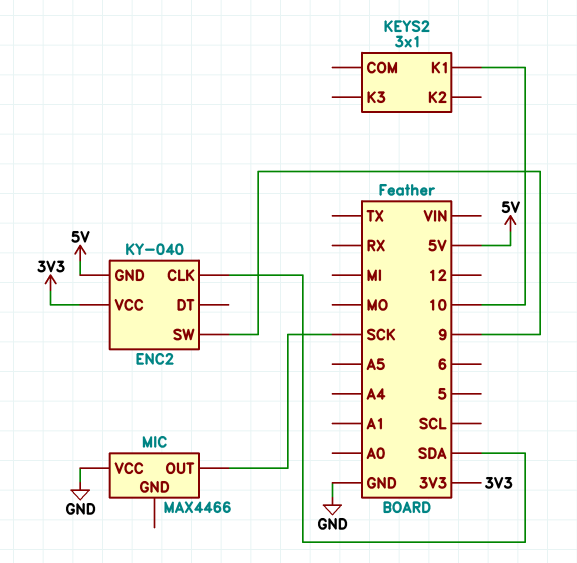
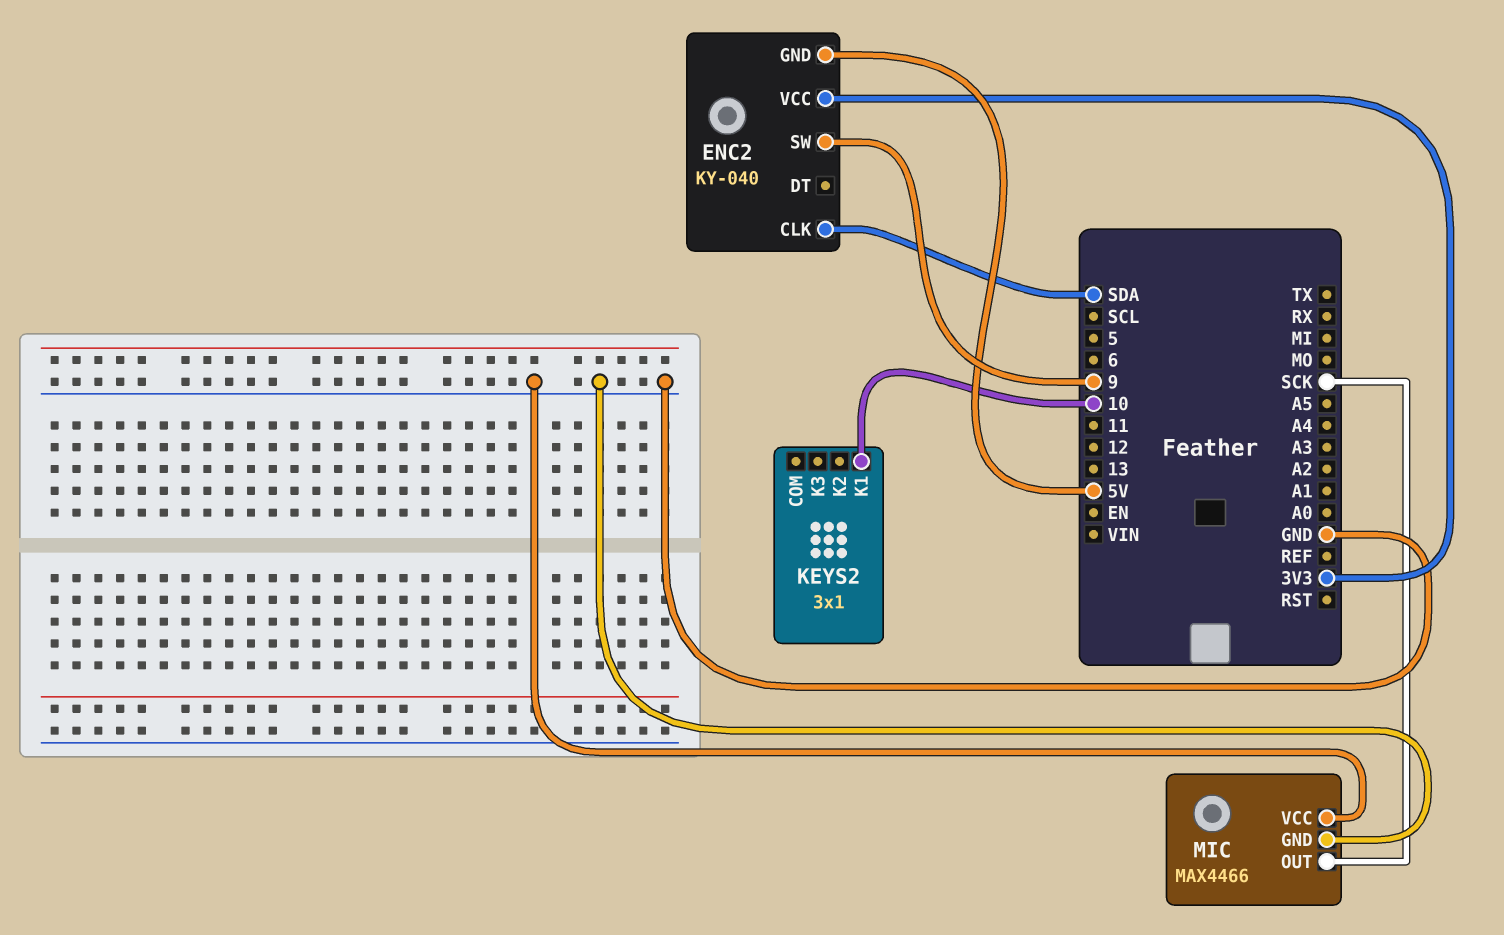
MIC pin GND: none -> GND

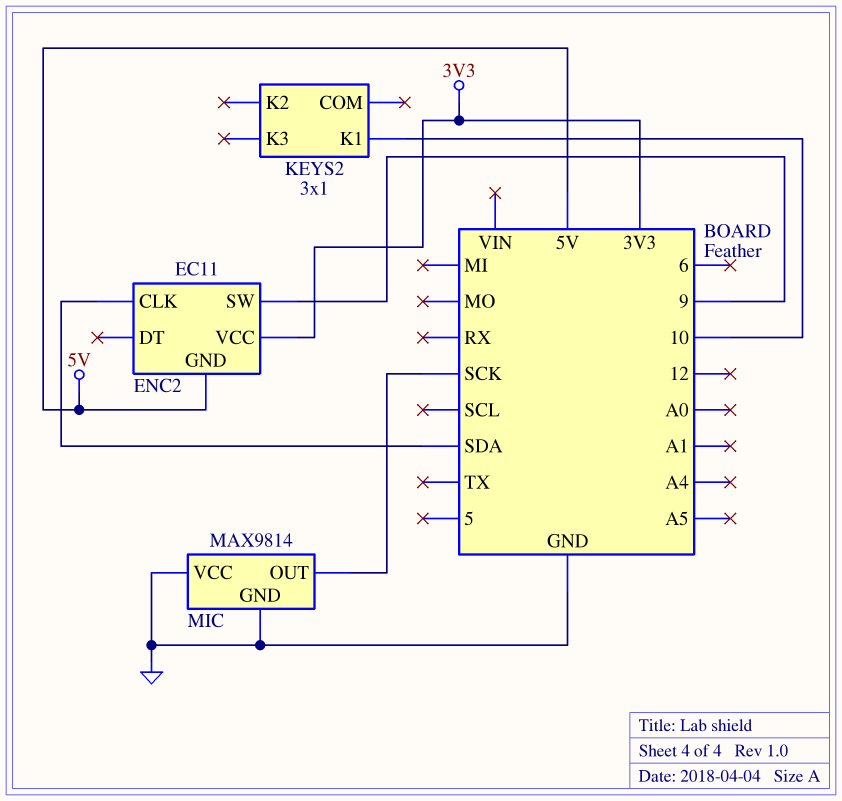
ENC2: KY-040 -> EC11
MIC: MAX4466 -> MAX9814

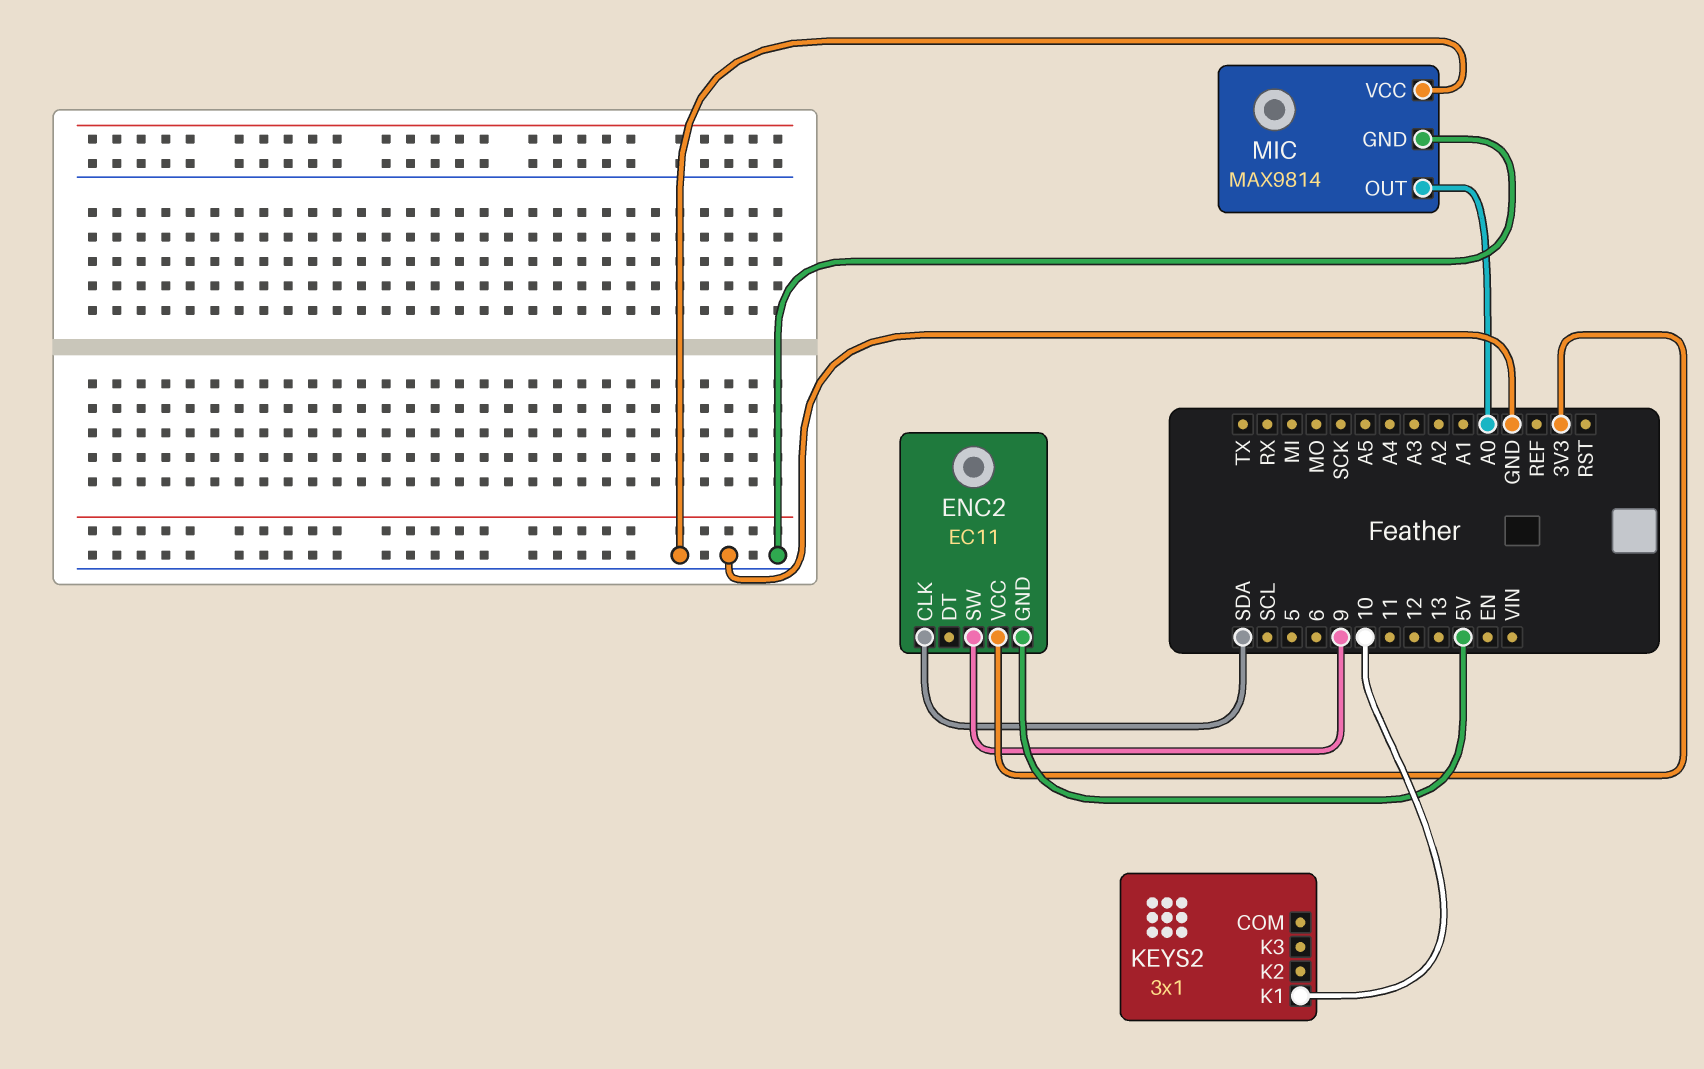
MIC pin OUT: SCK -> A0

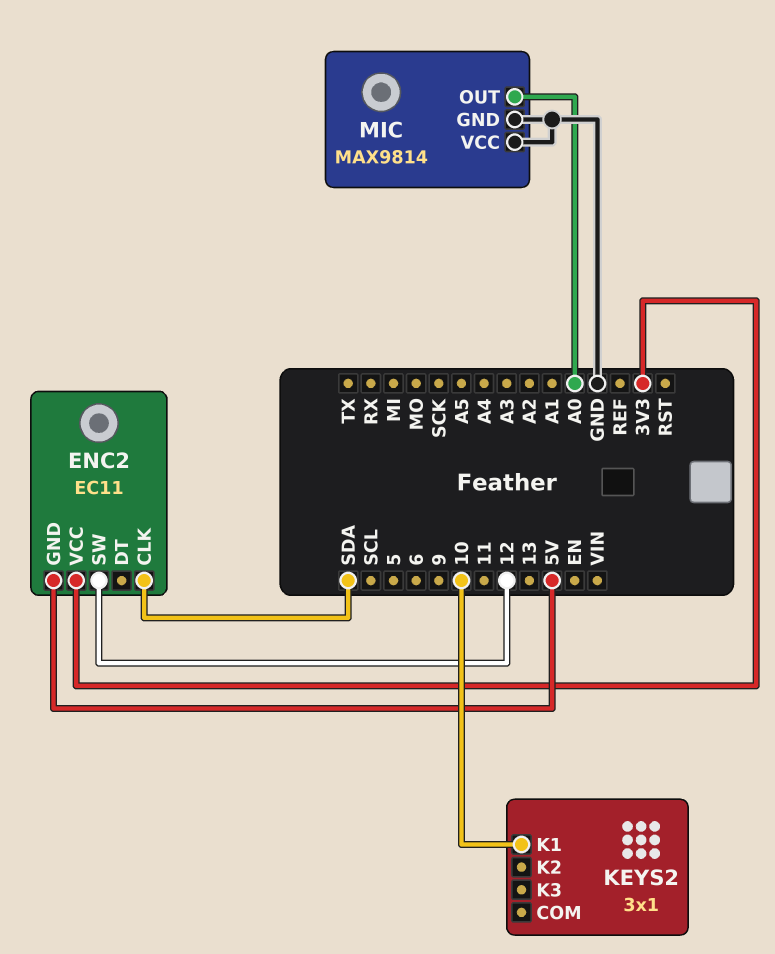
ENC2 pin SW: 9 -> 12

